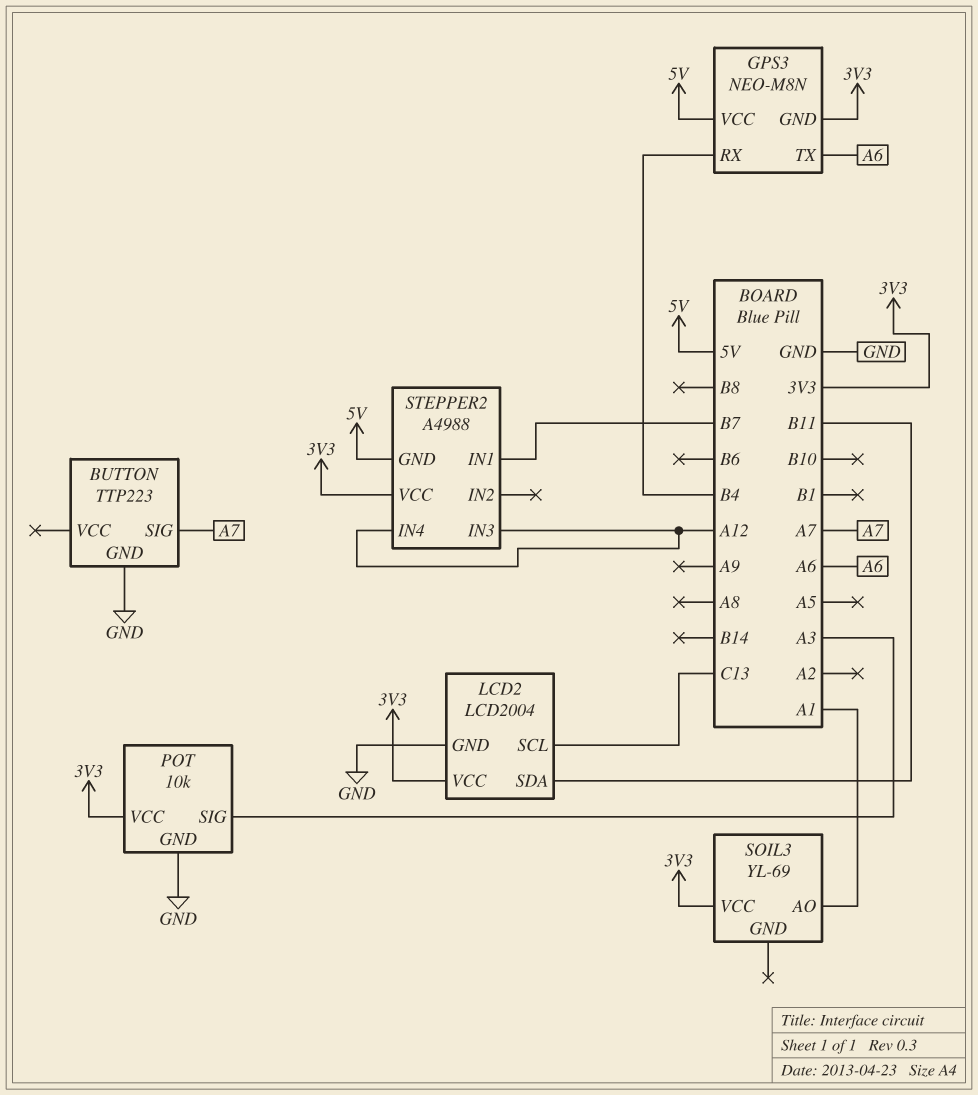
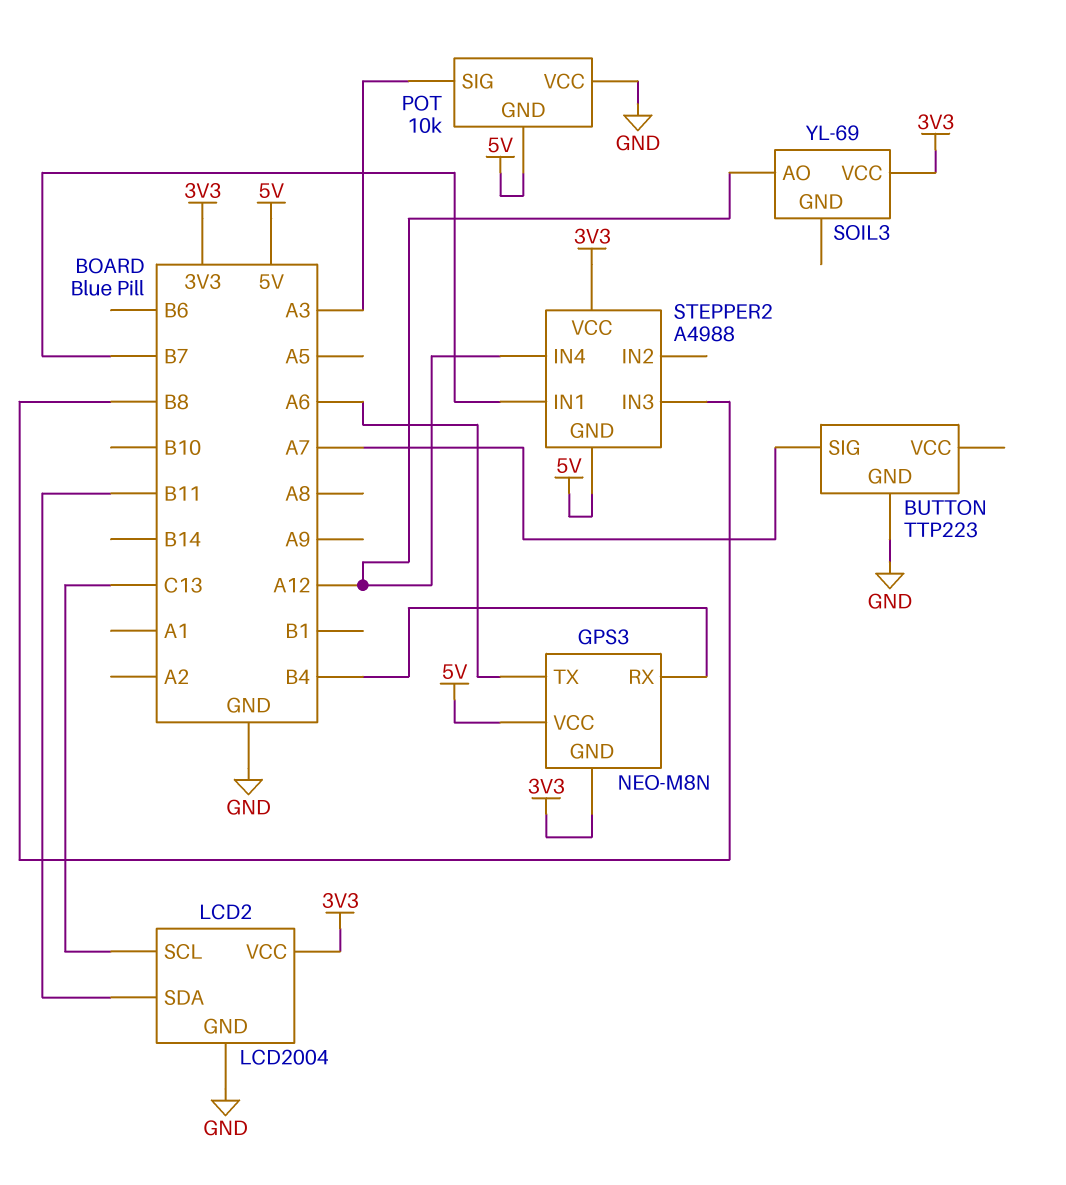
POT pin GND: GND -> 5V
POT pin VCC: 3V3 -> GND
SOIL3 pin AO: A1 -> A12
STEPPER2 pin IN3: A12 -> B8

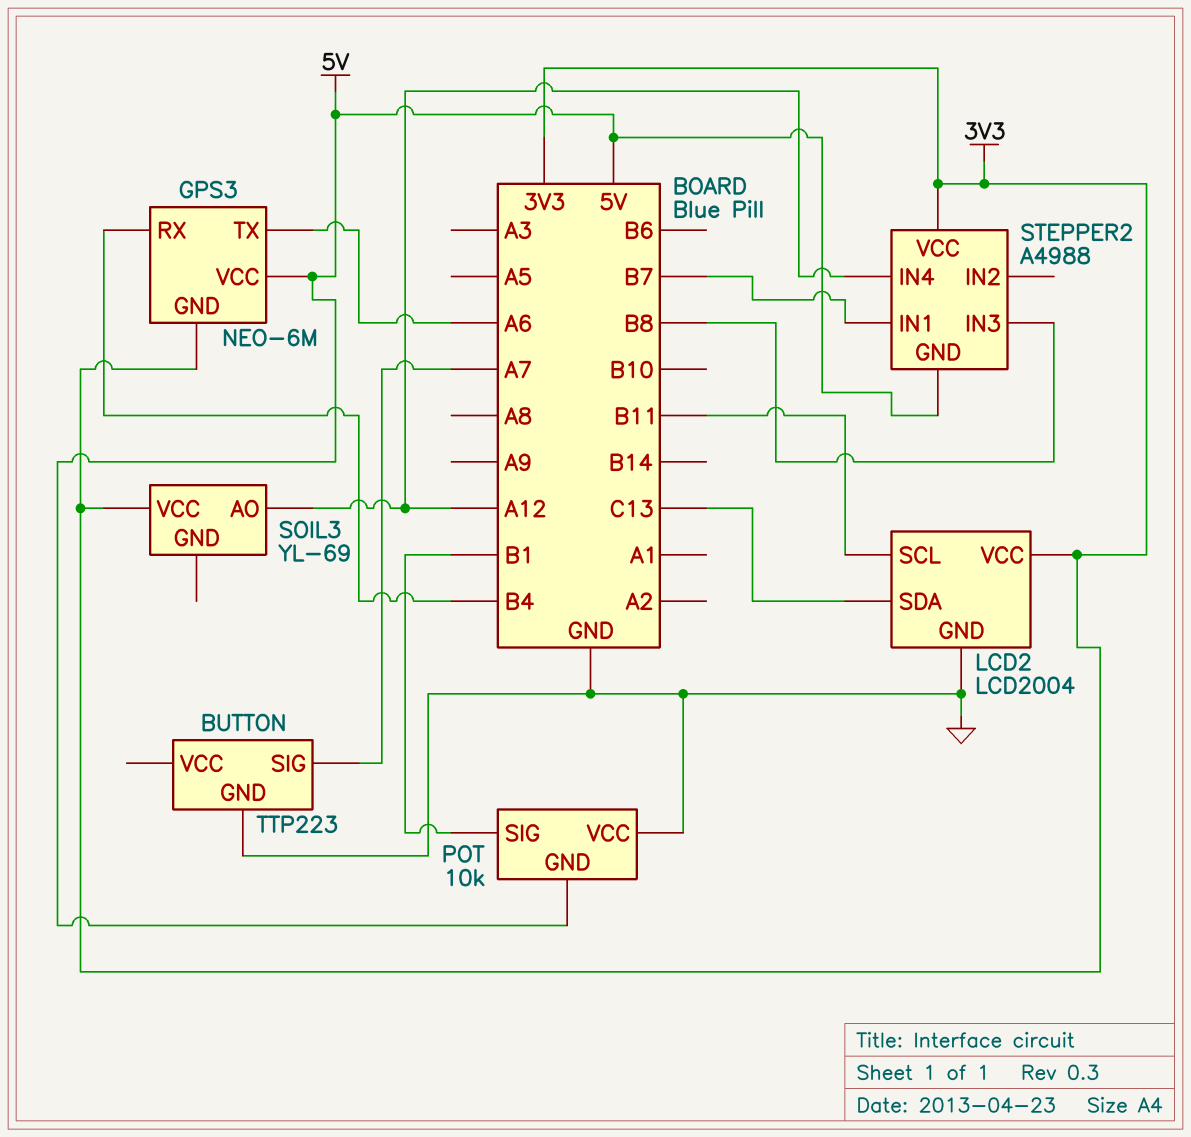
GPS3: NEO-M8N -> NEO-6M
LCD2 pin SCL: C13 -> B11
LCD2 pin SDA: B11 -> C13
POT pin SIG: A3 -> B1

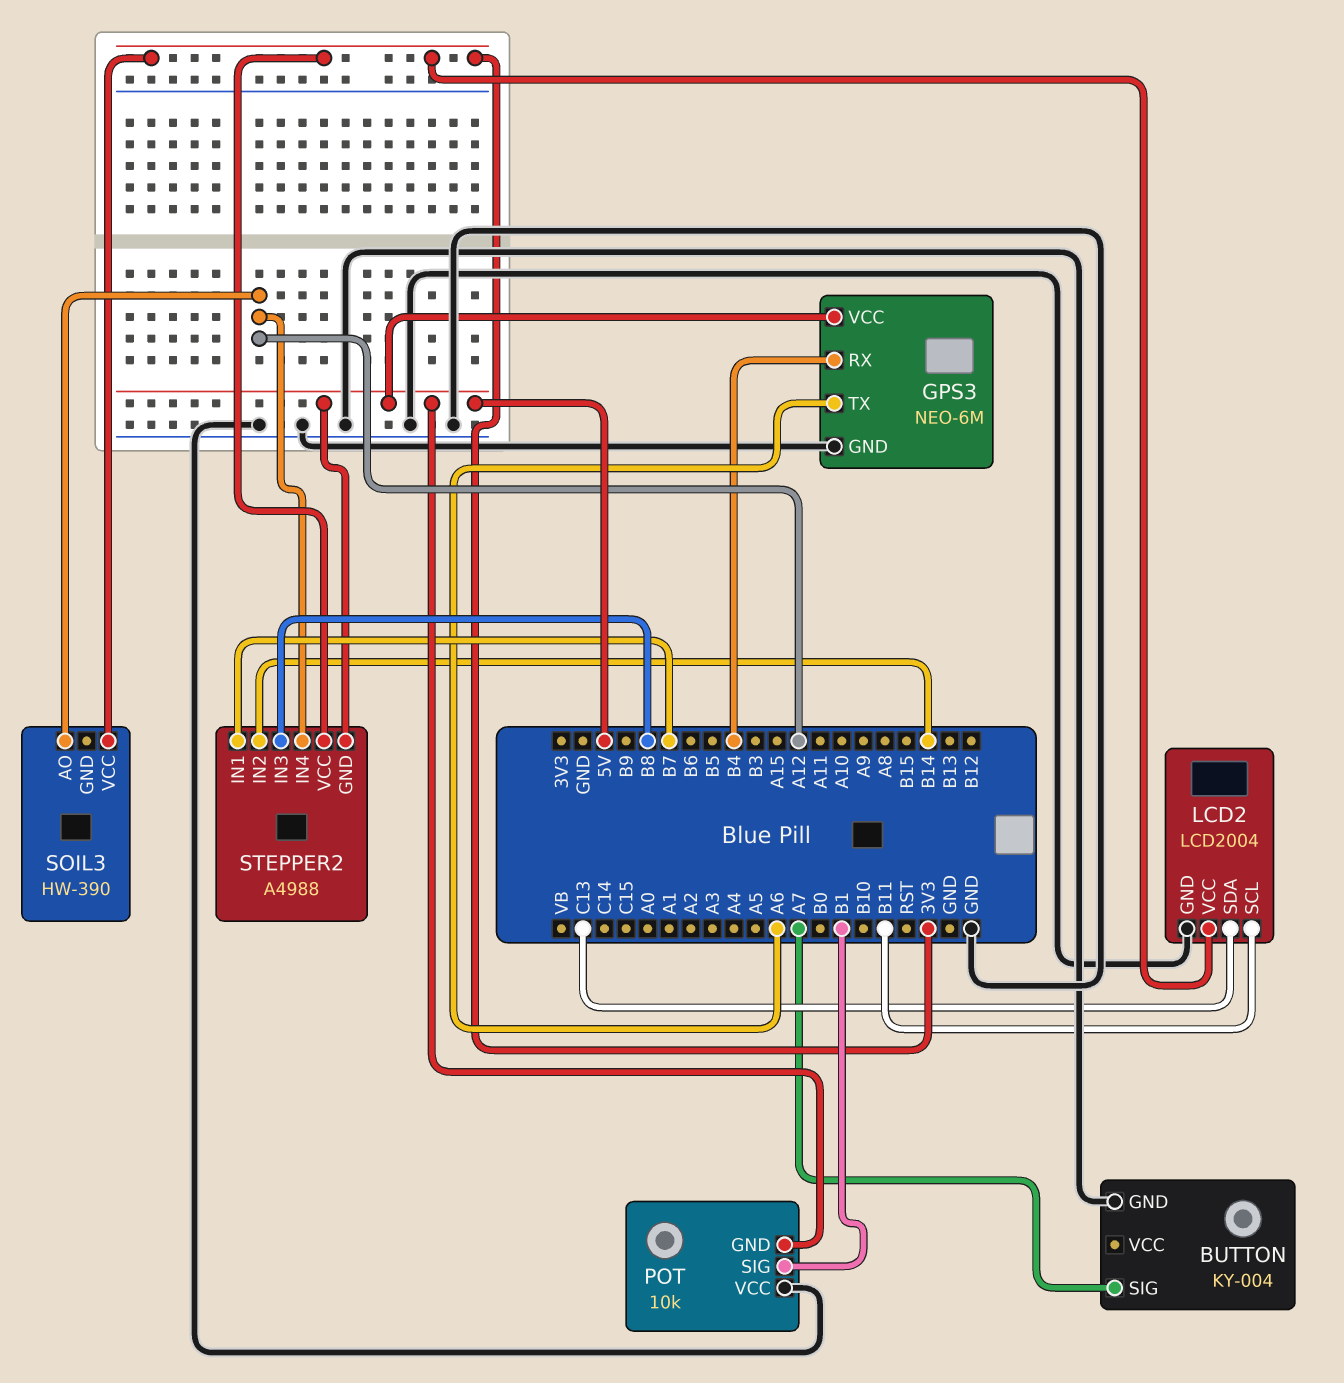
BUTTON: TTP223 -> KY-004
GPS3 pin GND: 3V3 -> GND
SOIL3: YL-69 -> HW-390
STEPPER2 pin IN2: none -> B14

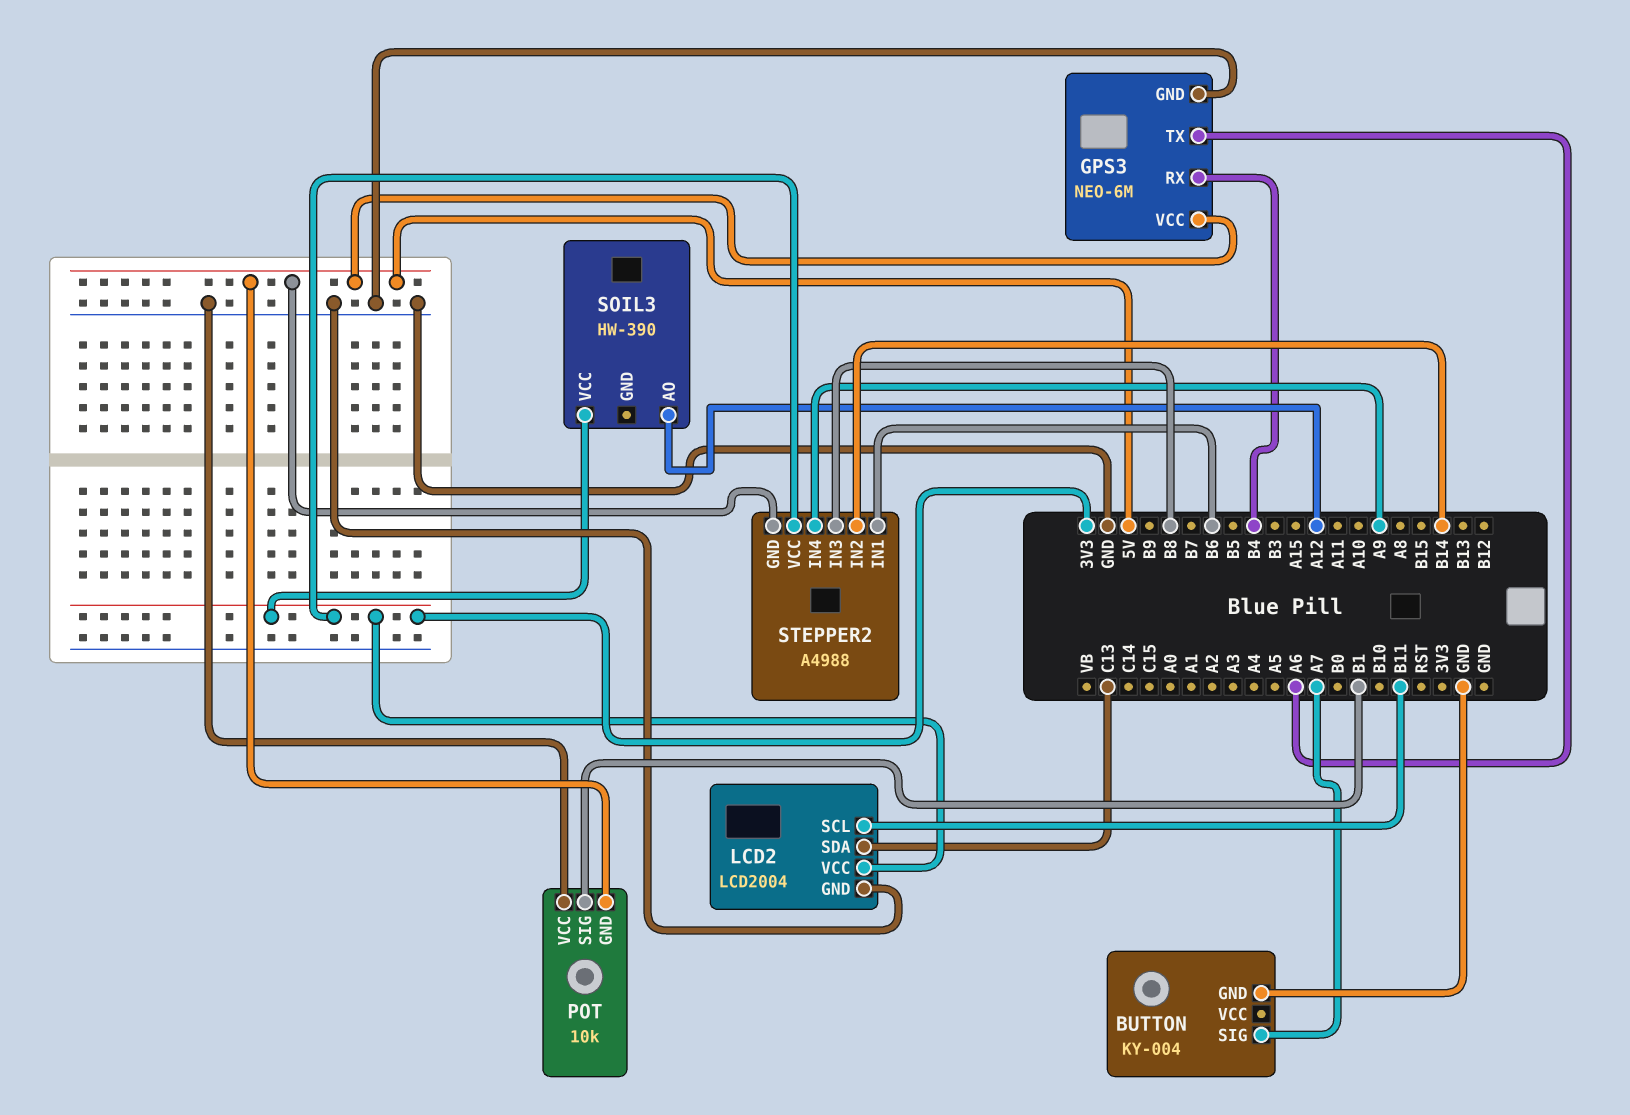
STEPPER2 pin IN1: B7 -> B6
STEPPER2 pin IN4: A12 -> A9

